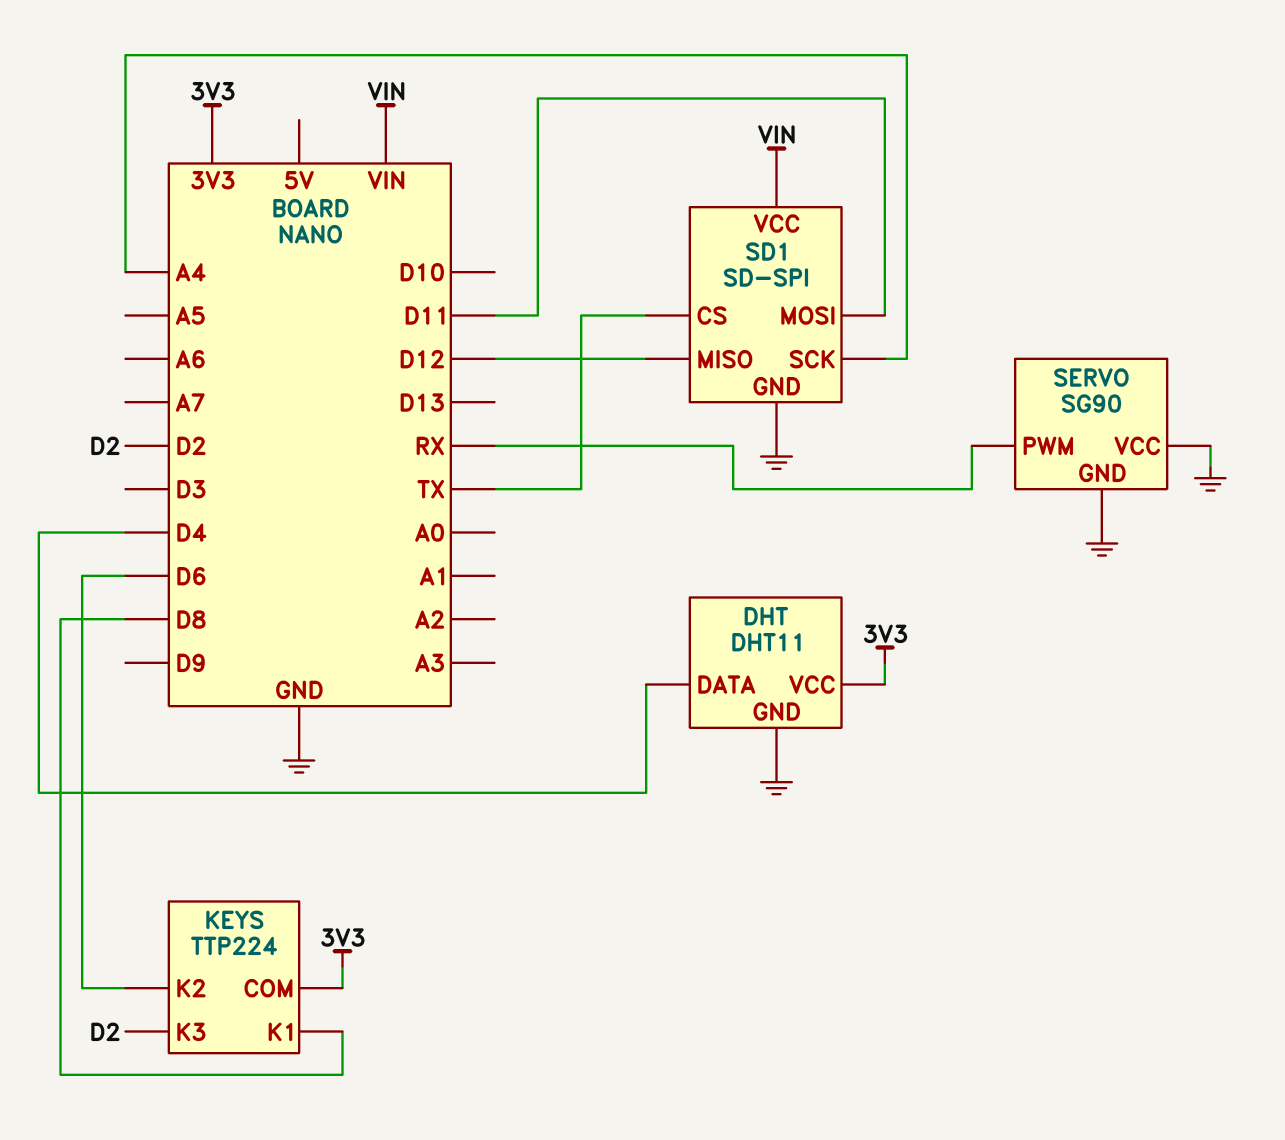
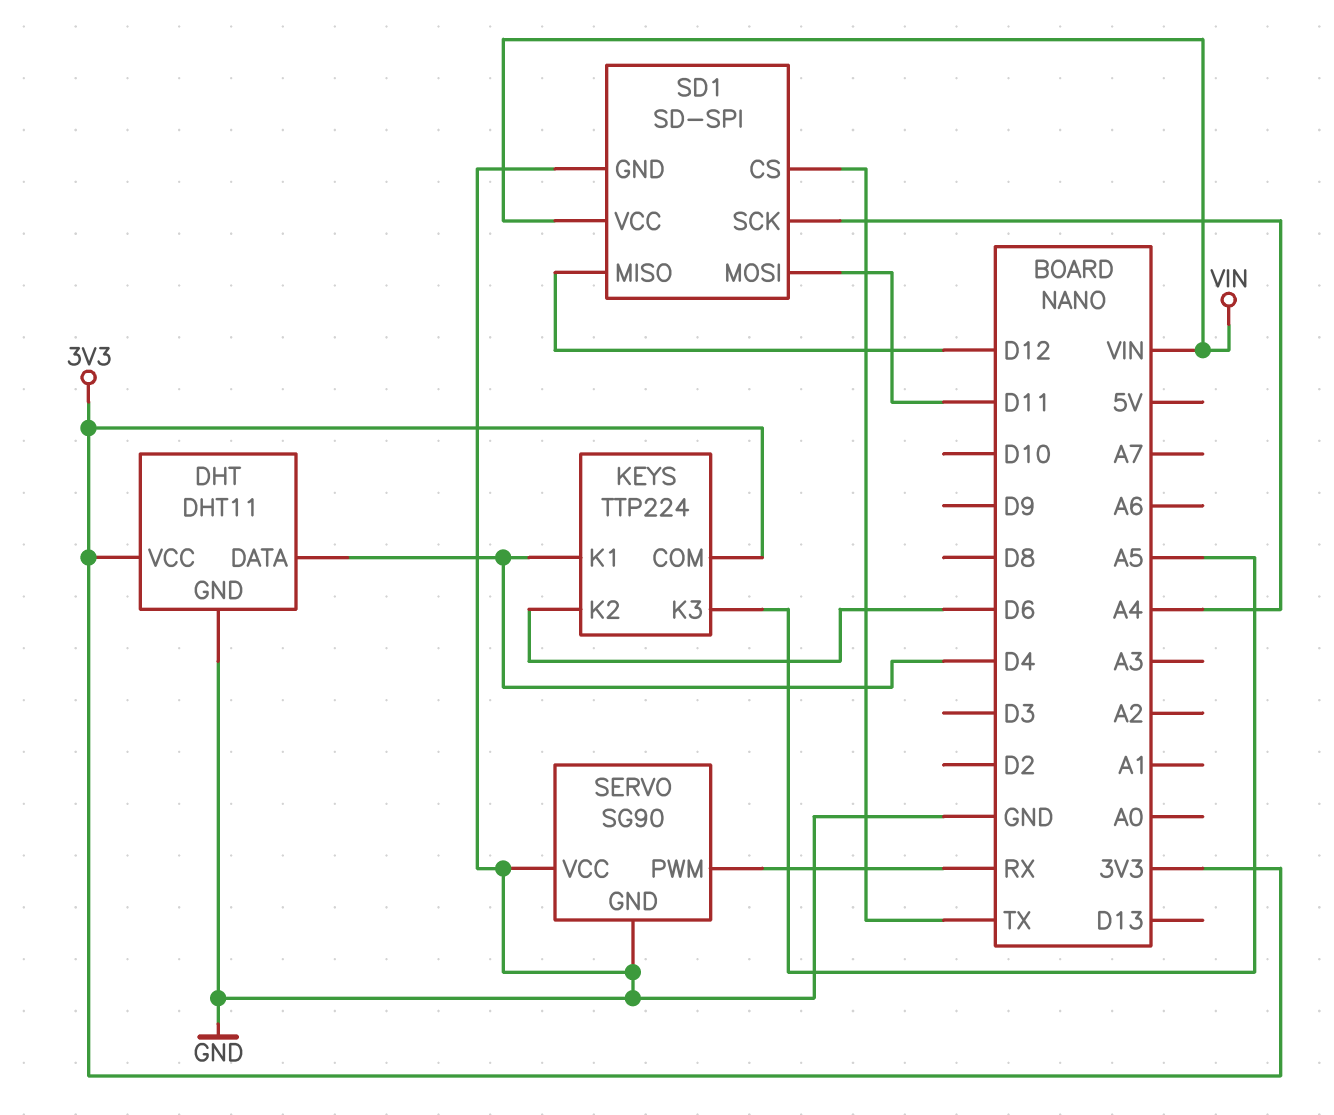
KEYS pin K1: D8 -> D4
KEYS pin K3: D2 -> A5

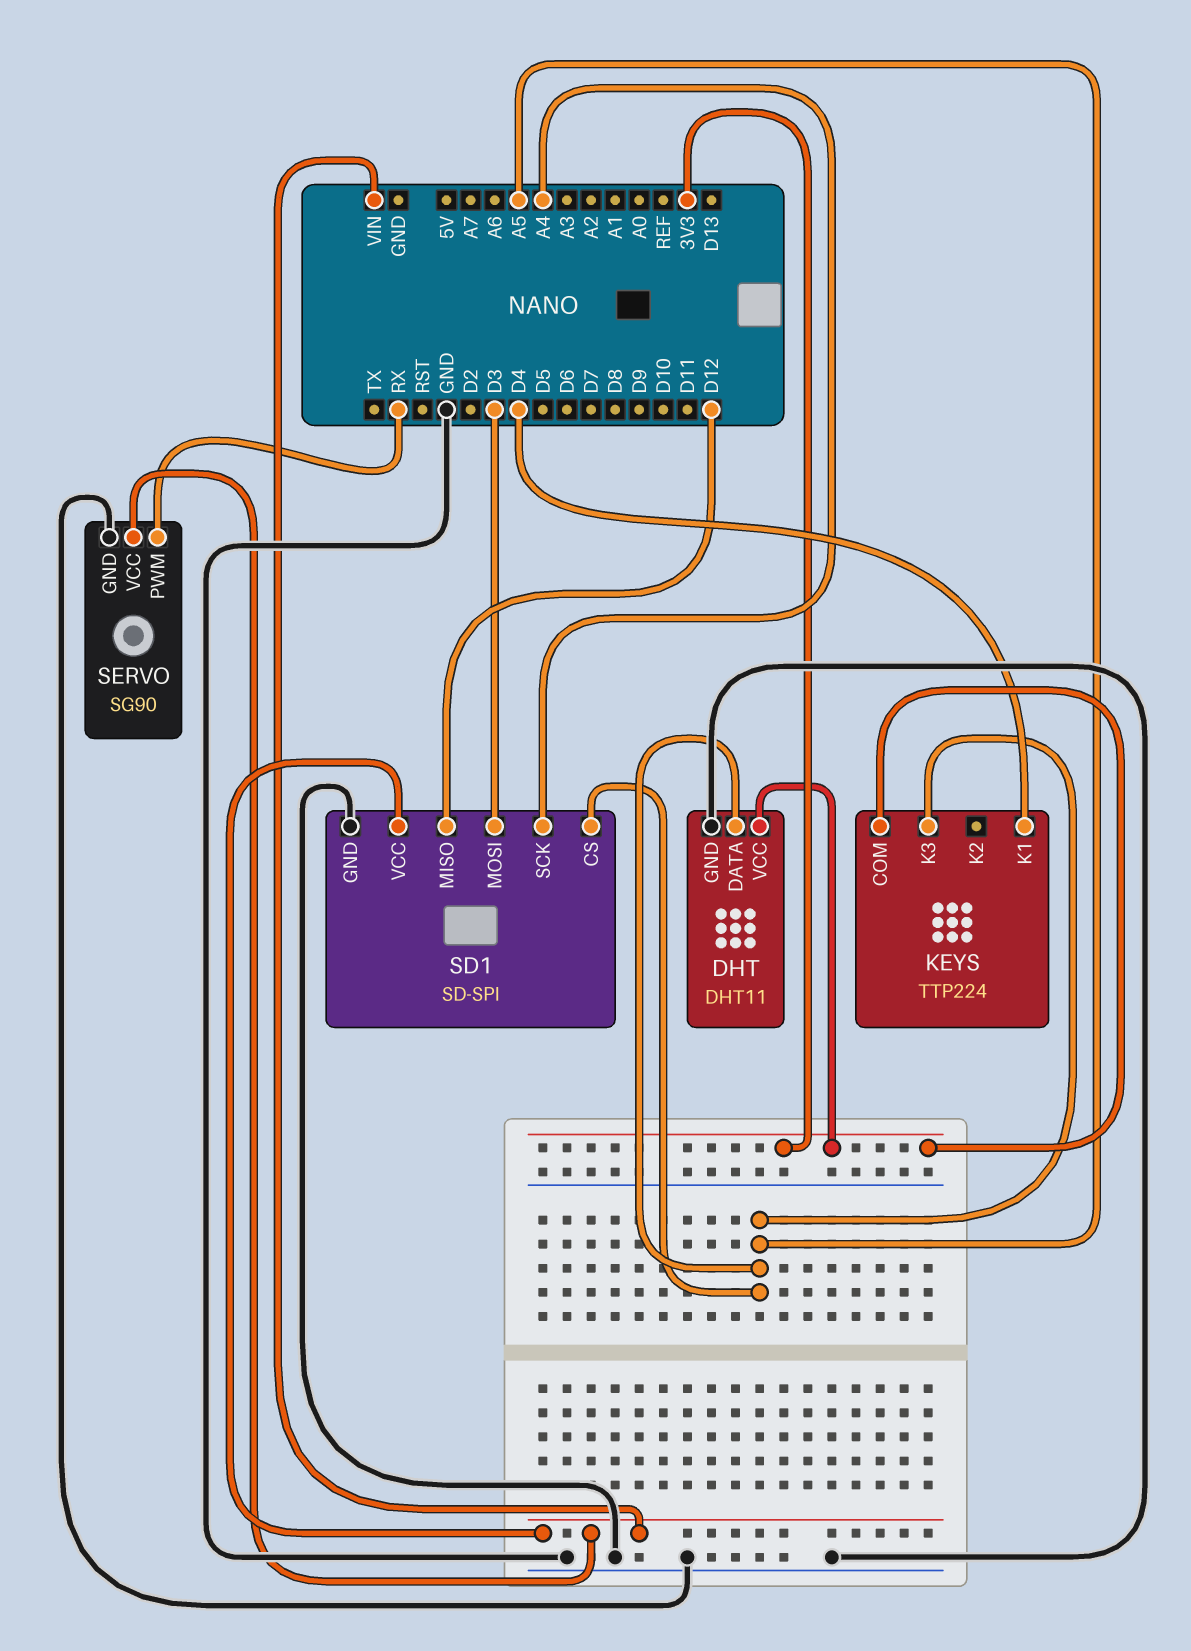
DHT pin DATA: D4 -> A5
KEYS pin K2: D6 -> none
SD1 pin CS: TX -> A5
SD1 pin MOSI: D11 -> D3
SERVO pin VCC: GND -> VIN

